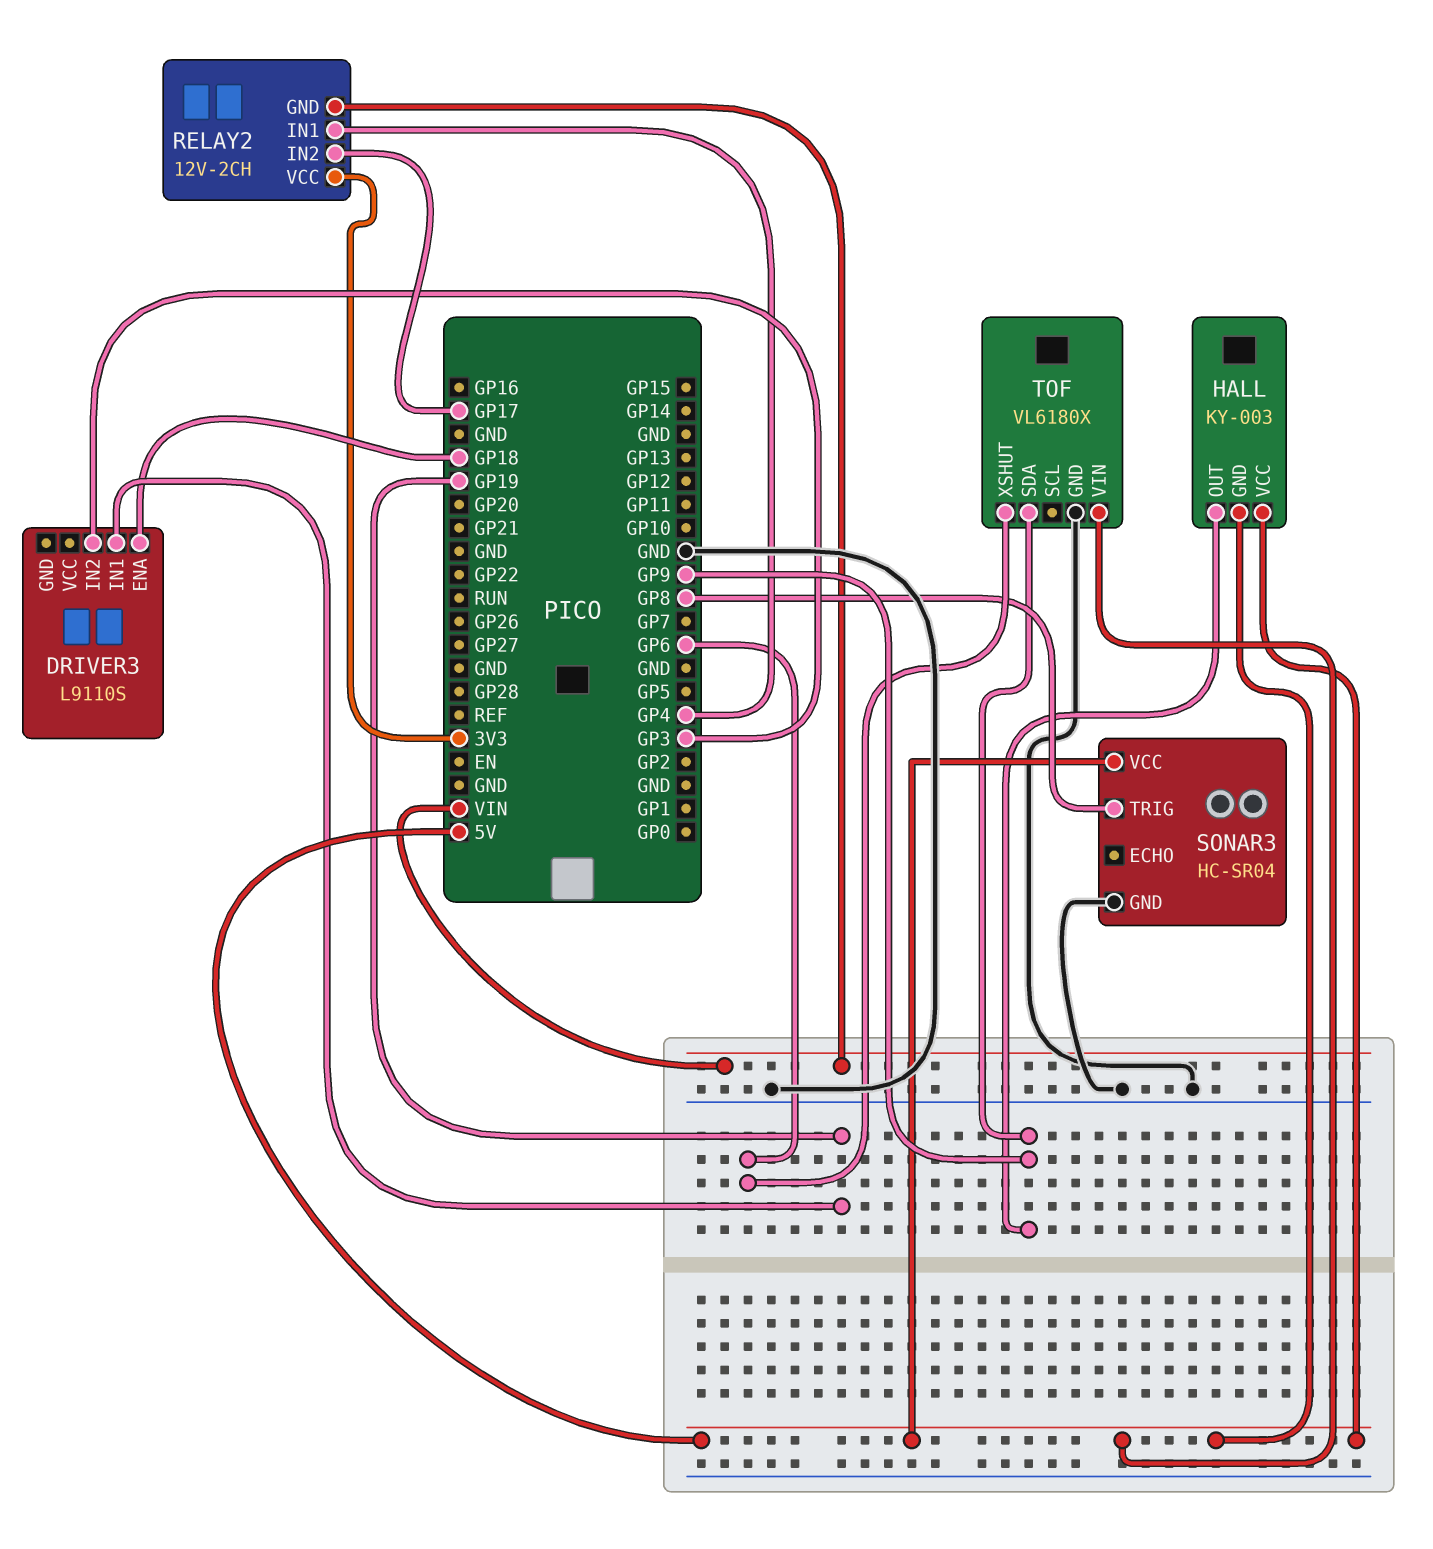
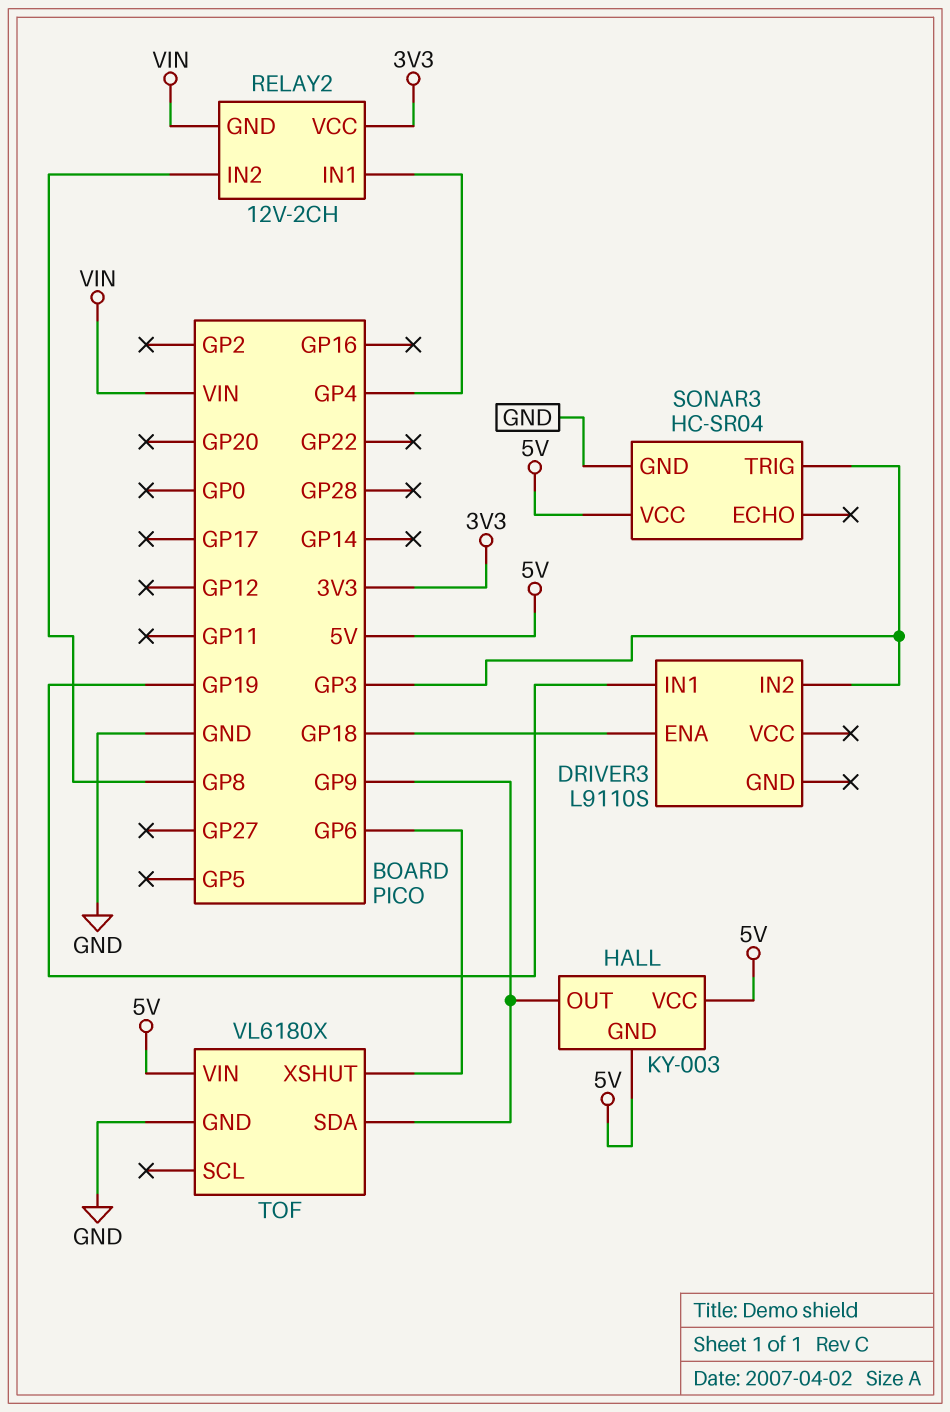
RELAY2 pin IN2: GP17 -> GP8
SONAR3 pin TRIG: GP8 -> GP3

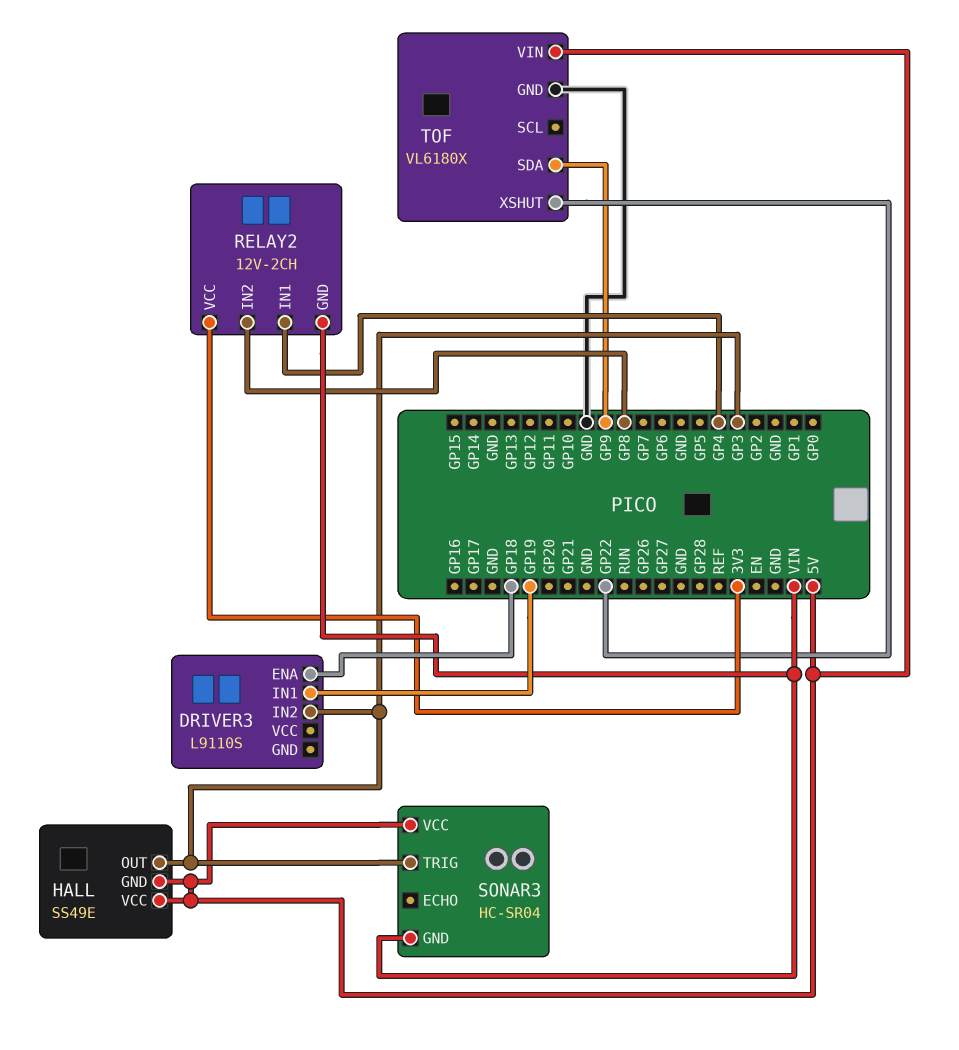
HALL: KY-003 -> SS49E
HALL pin OUT: GP9 -> GP3
SONAR3 pin GND: GND -> VIN
TOF pin XSHUT: GP6 -> GP22

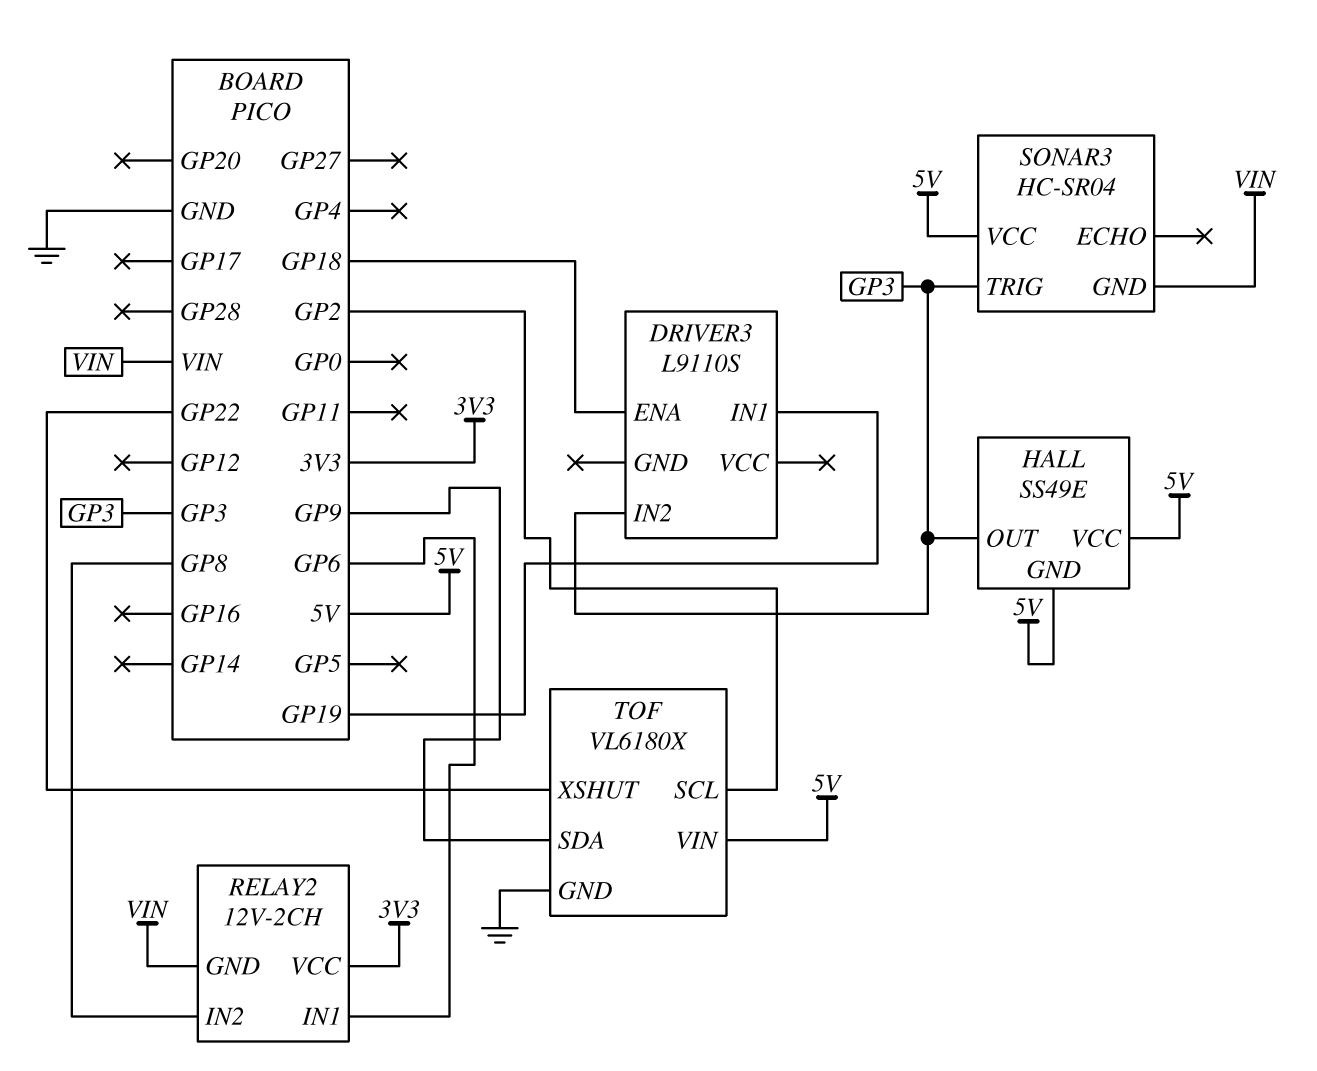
RELAY2 pin IN1: GP4 -> GP6
TOF pin SCL: none -> GP2

